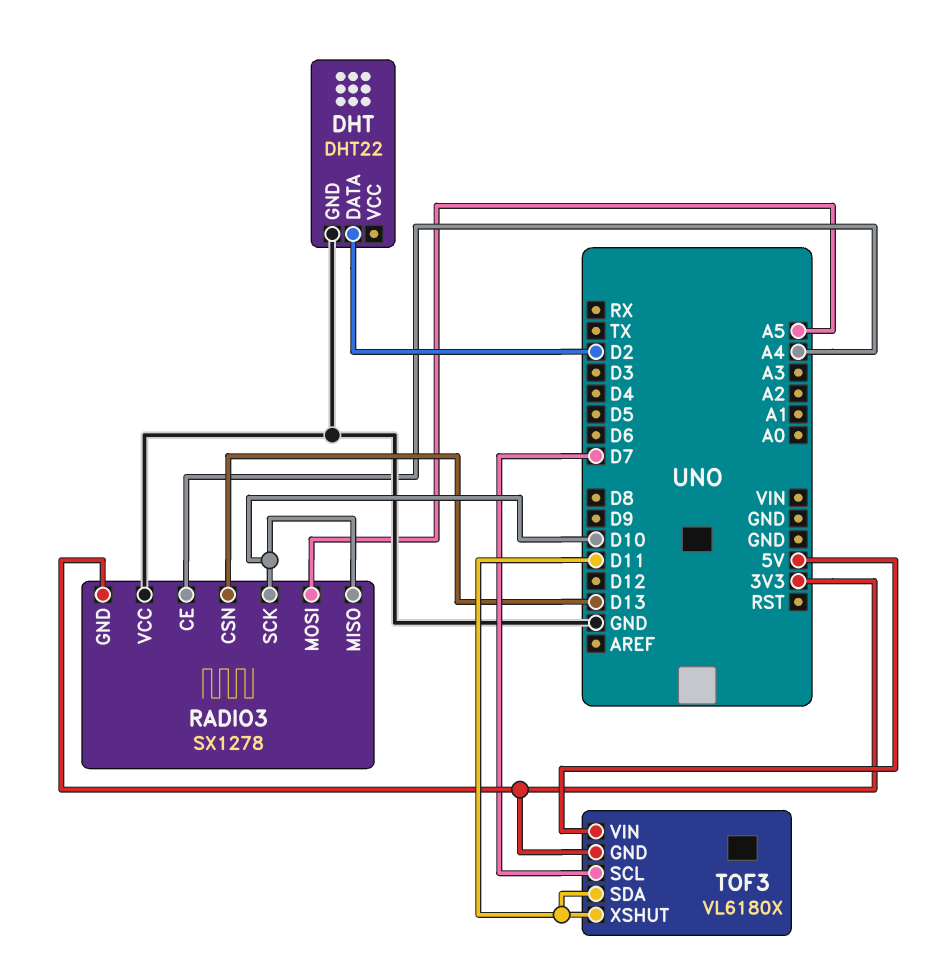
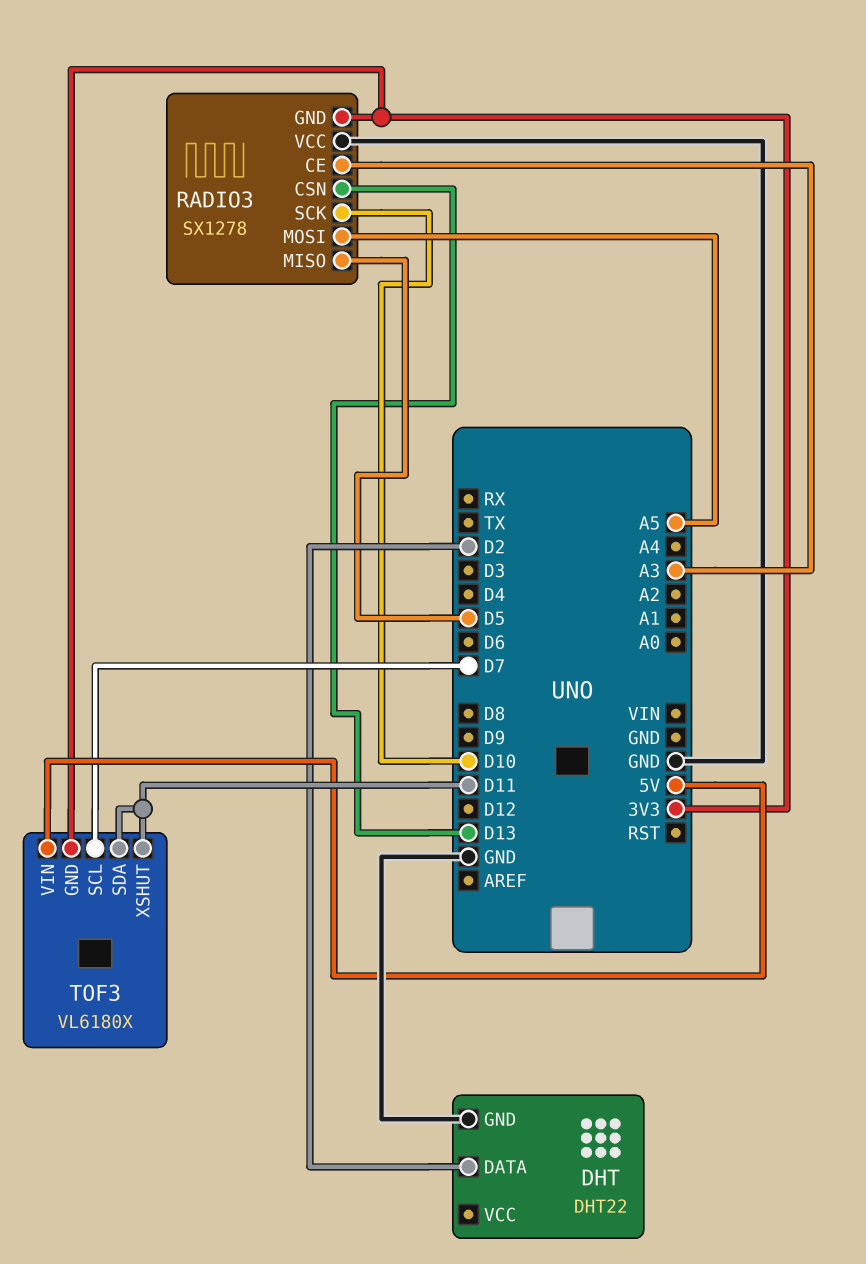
RADIO3 pin CE: A4 -> A3
RADIO3 pin MISO: D10 -> D5

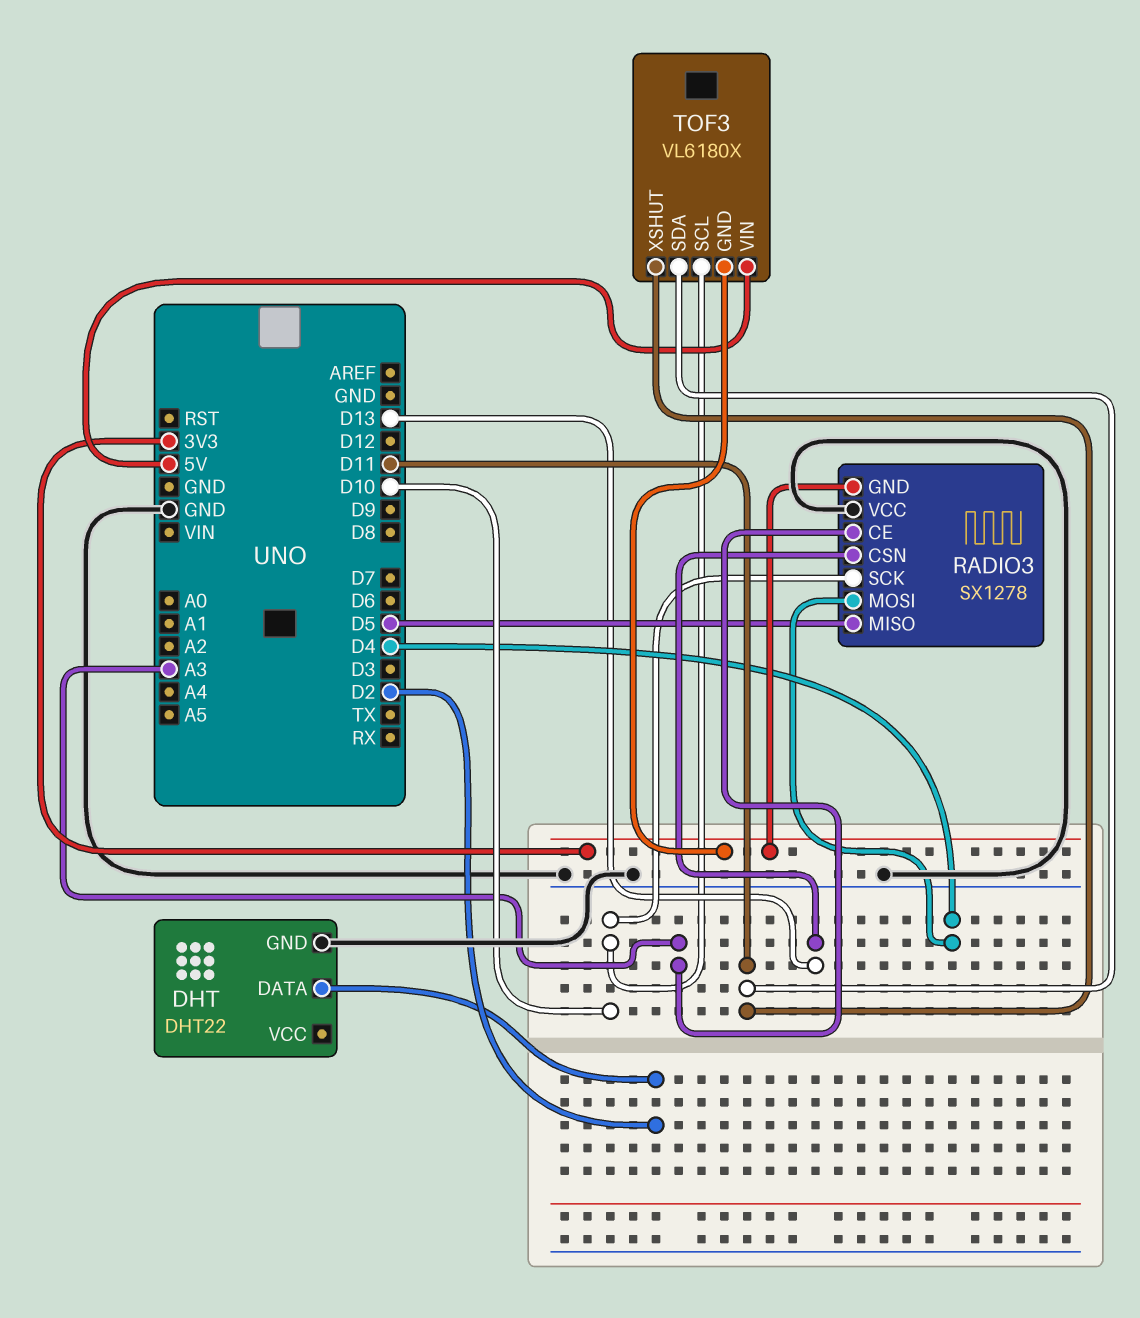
RADIO3 pin MOSI: A5 -> D4
TOF3 pin SCL: D7 -> D10

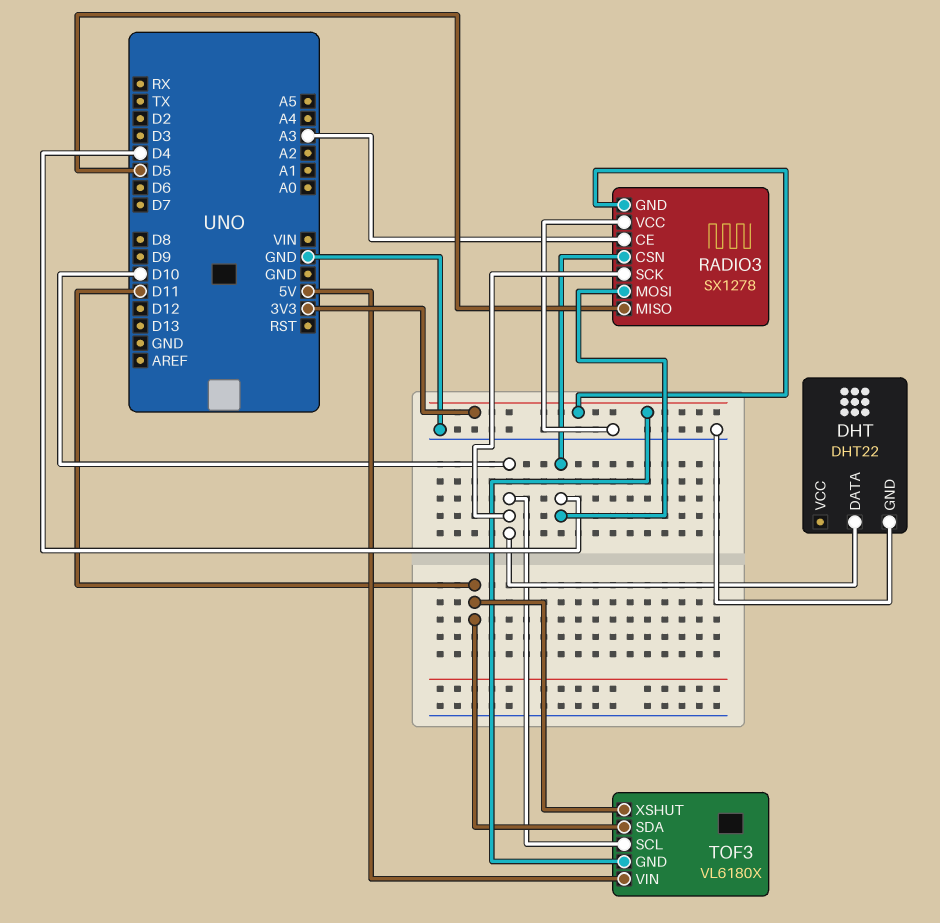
DHT pin DATA: D2 -> D10
RADIO3 pin CSN: D13 -> D4

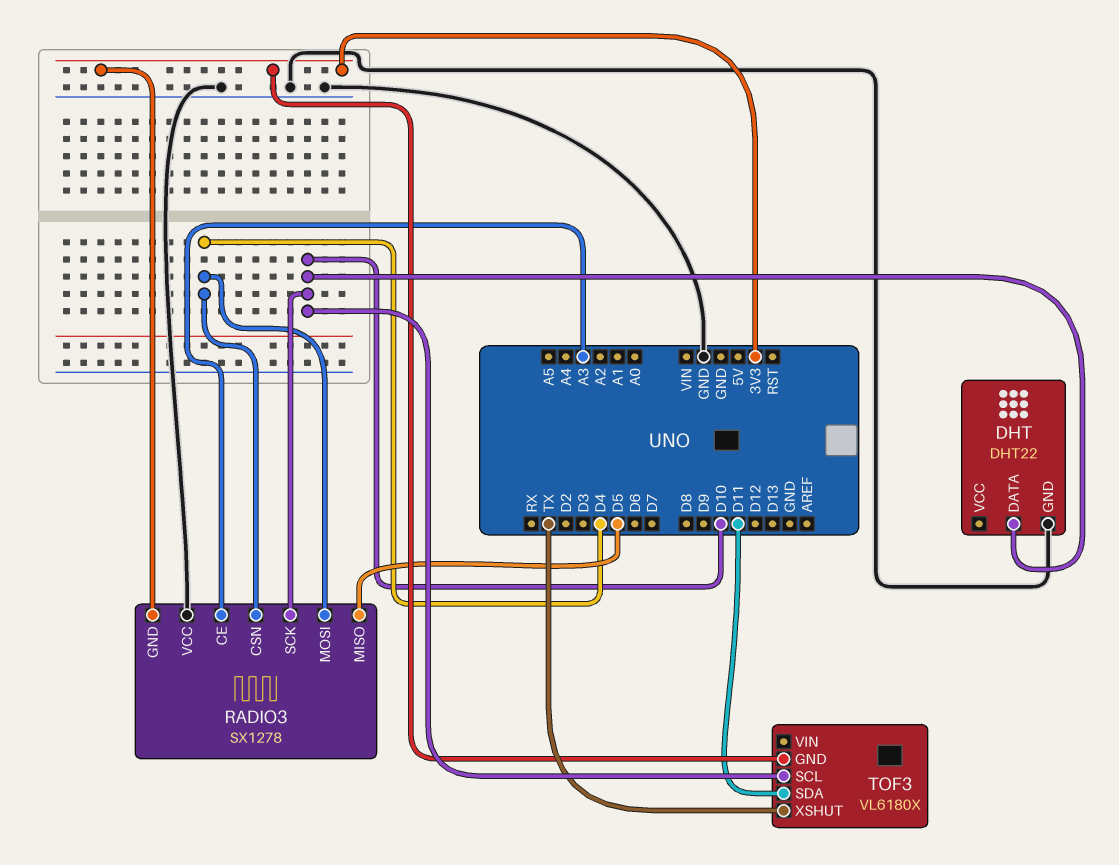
TOF3 pin VIN: 5V -> none
TOF3 pin XSHUT: D11 -> TX

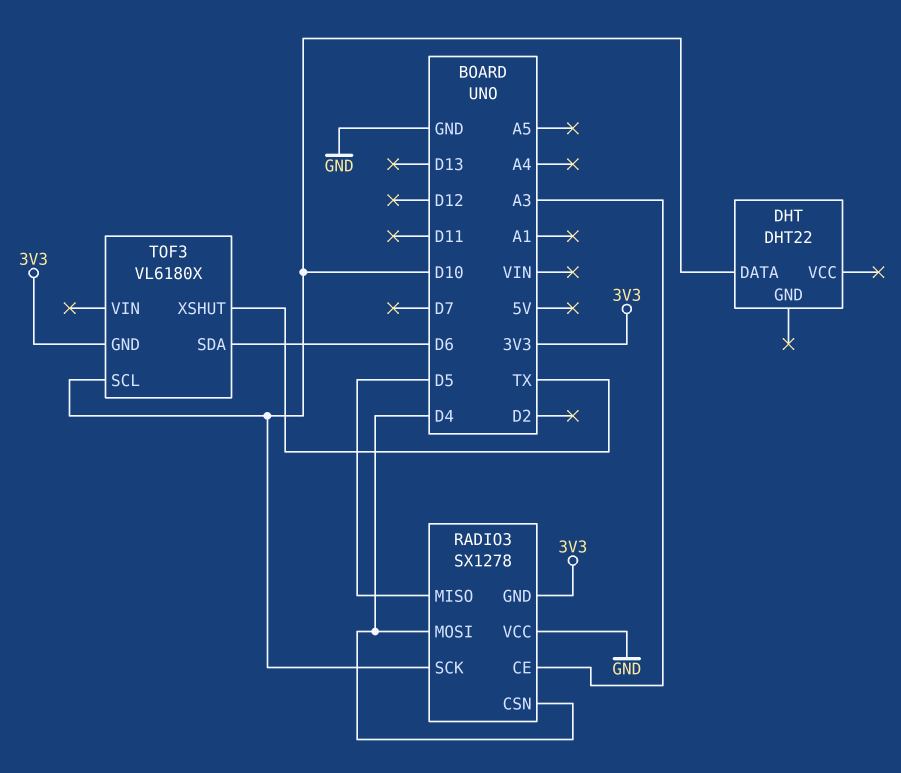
DHT pin GND: GND -> none
TOF3 pin SDA: D11 -> D6

